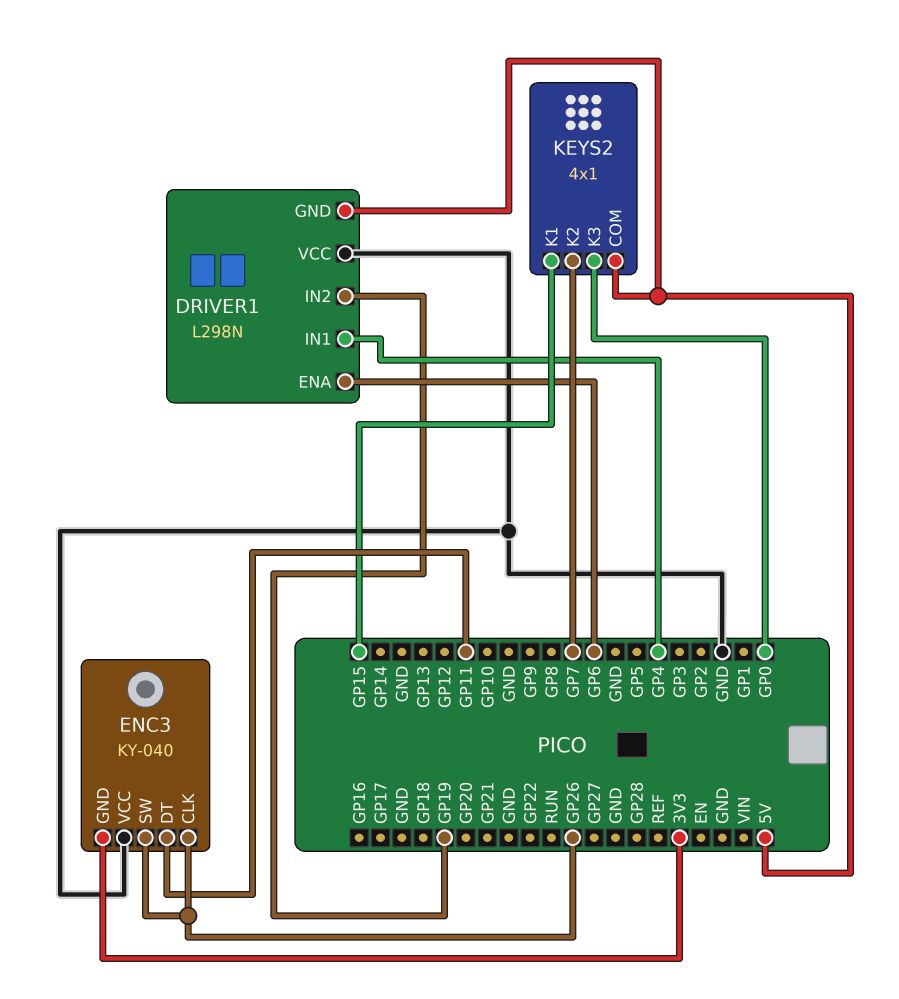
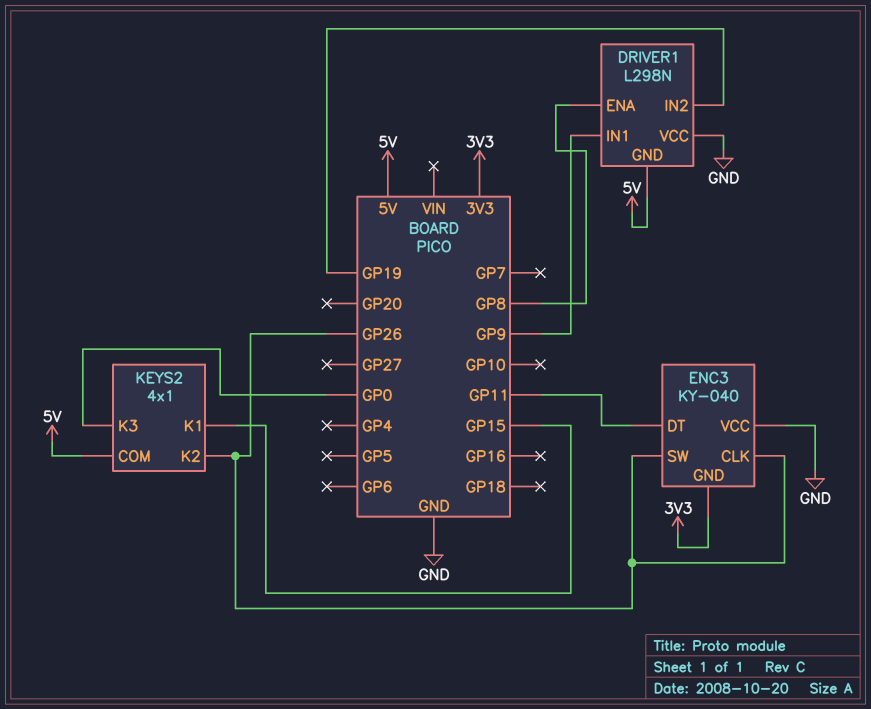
DRIVER1 pin ENA: GP6 -> GP8
DRIVER1 pin IN1: GP4 -> GP9
KEYS2 pin K2: GP7 -> GP26

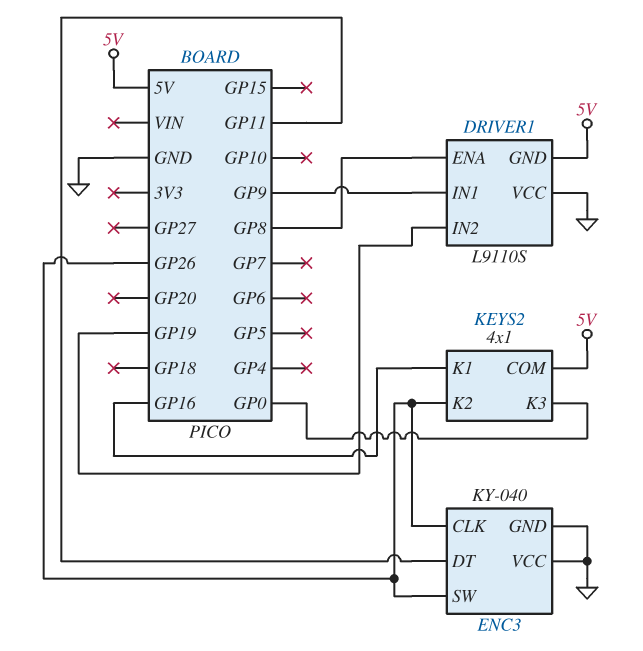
DRIVER1: L298N -> L9110S
ENC3 pin GND: 3V3 -> GND
KEYS2 pin K1: GP15 -> GP16

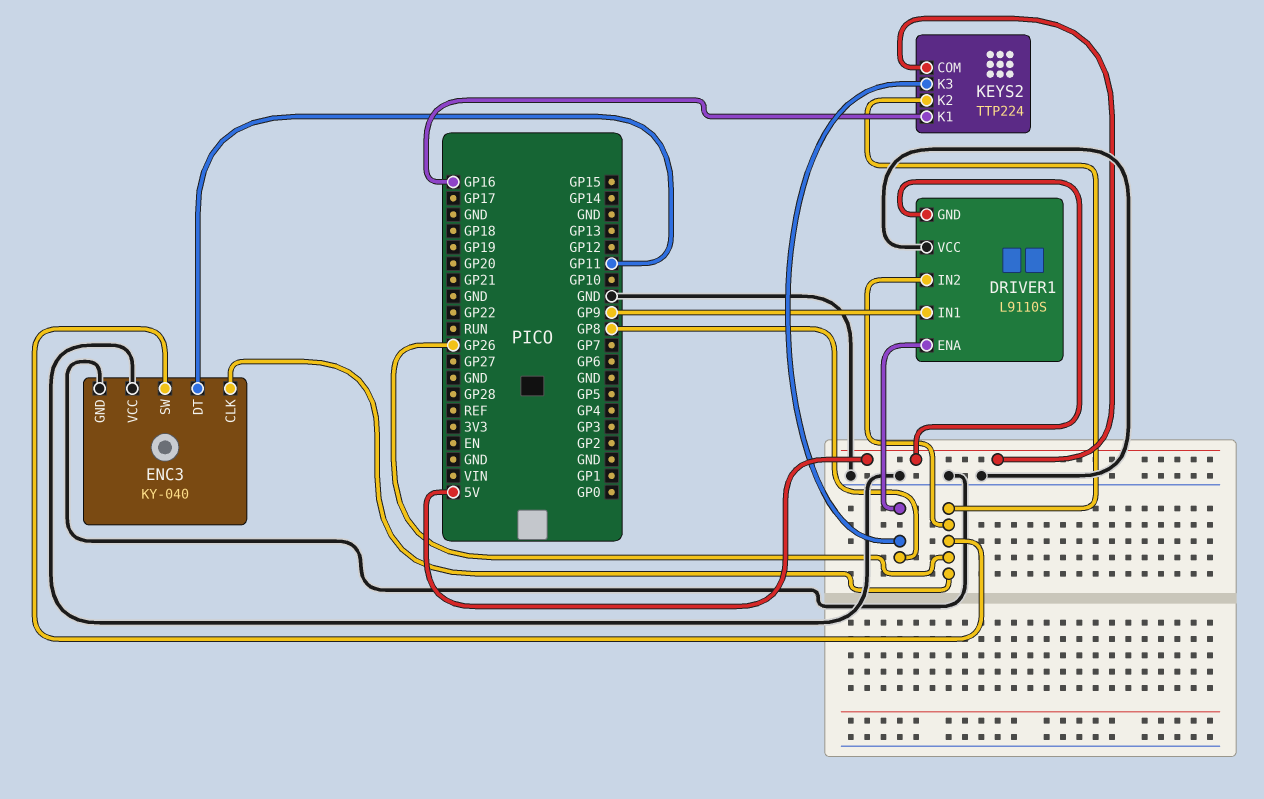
DRIVER1 pin IN2: GP19 -> GP26
KEYS2: 4x1 -> TTP224
KEYS2 pin K3: GP0 -> GP8

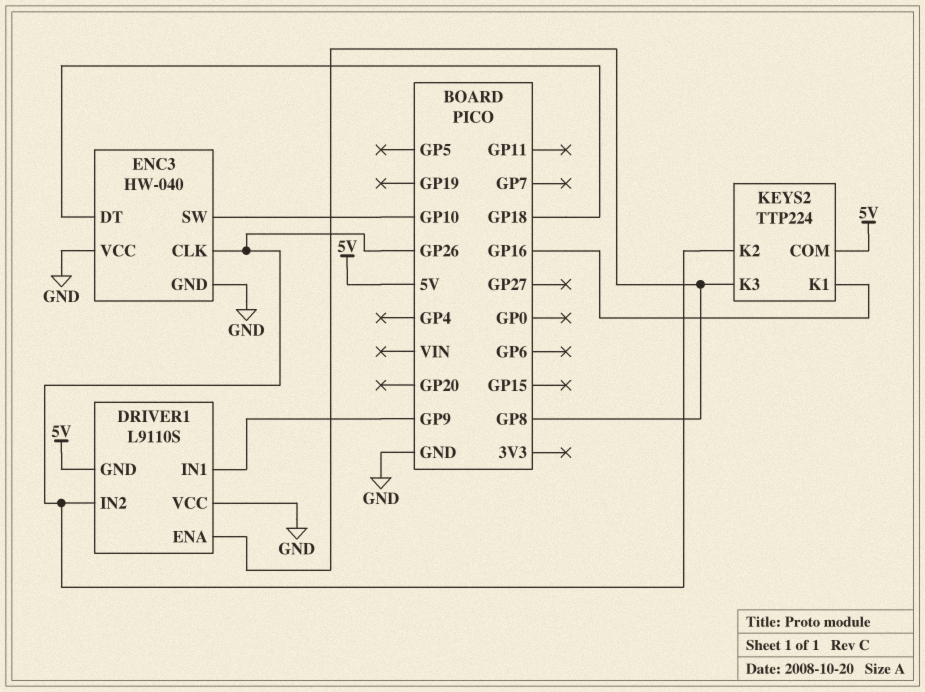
ENC3: KY-040 -> HW-040
ENC3 pin DT: GP11 -> GP18
ENC3 pin SW: GP26 -> GP10

